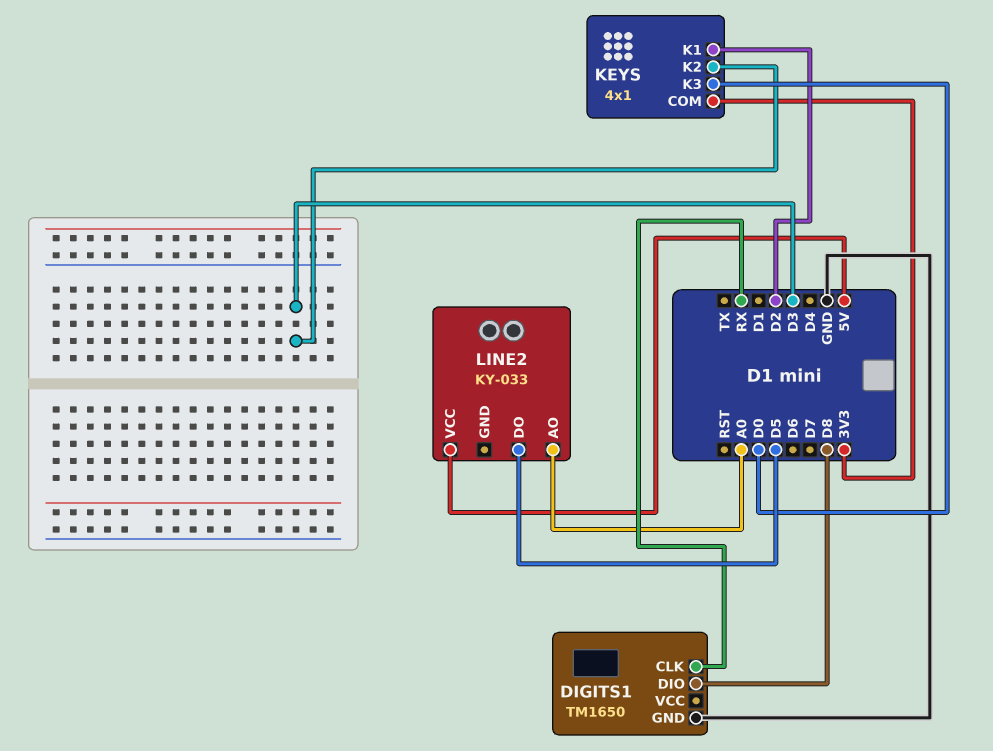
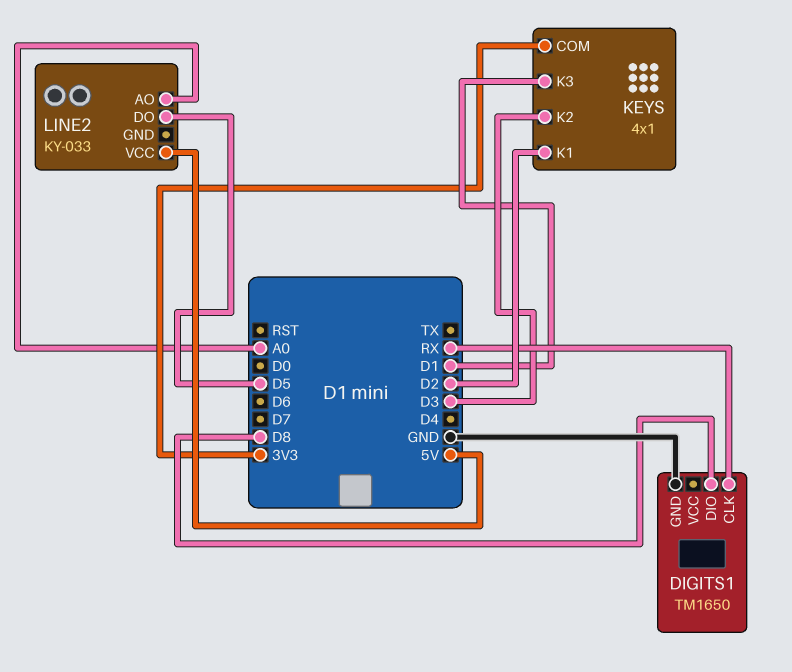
KEYS pin K3: D0 -> D1

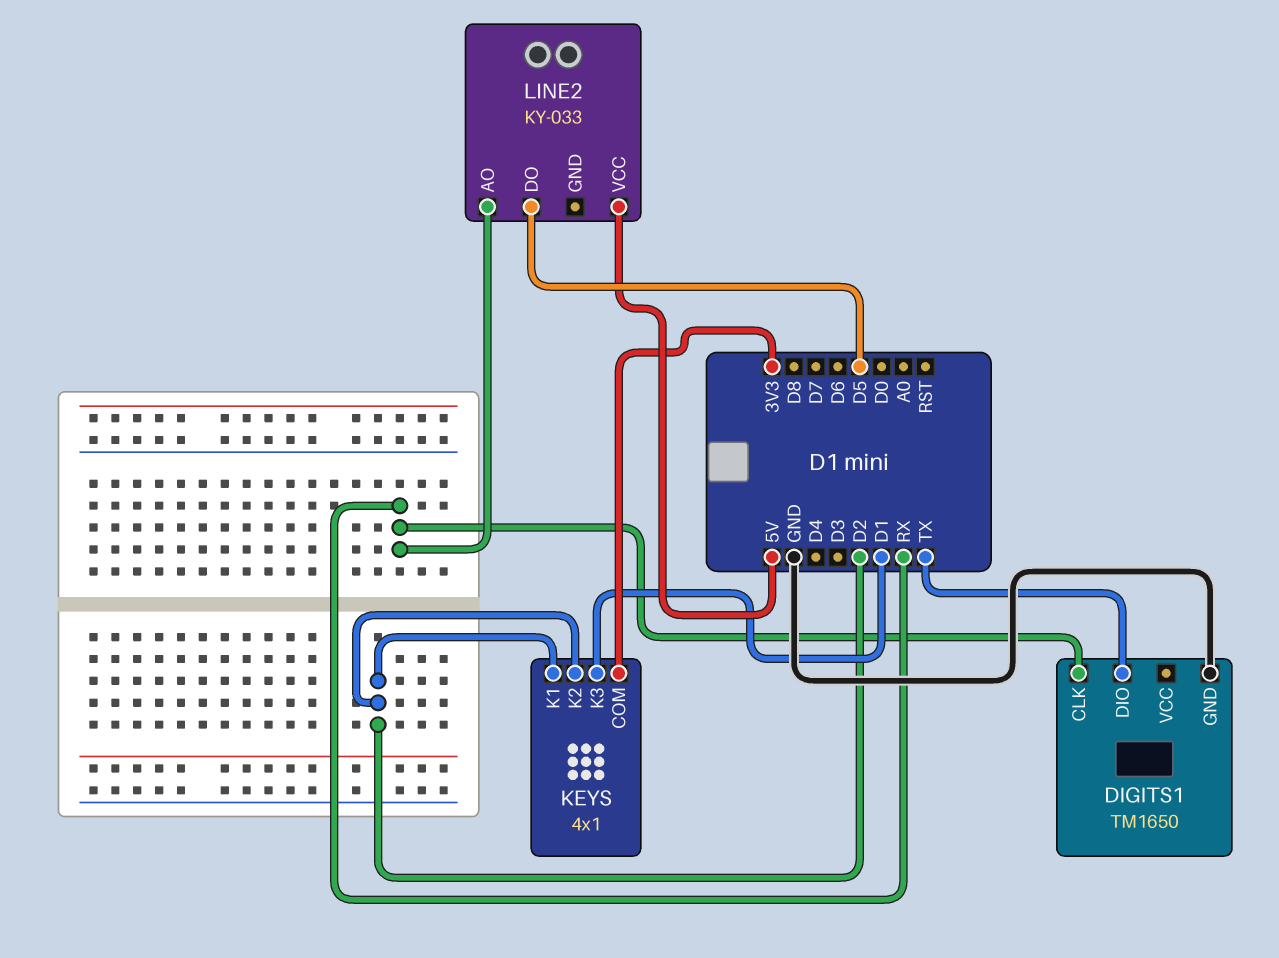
DIGITS1 pin DIO: D8 -> TX
KEYS pin K2: D3 -> D2
LINE2 pin AO: A0 -> RX

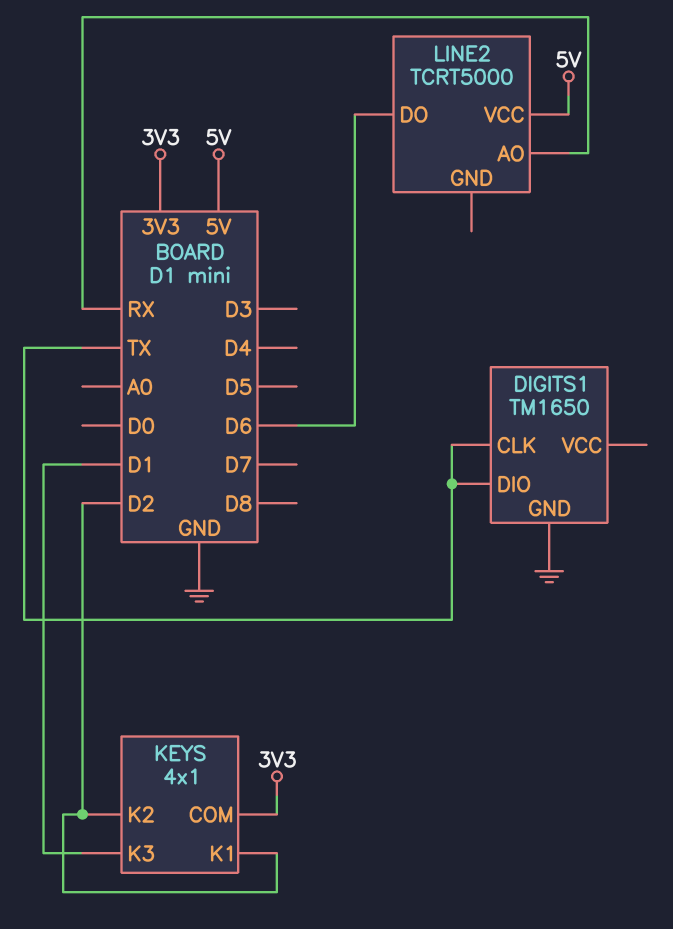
DIGITS1 pin CLK: RX -> TX
LINE2: KY-033 -> TCRT5000
LINE2 pin DO: D5 -> D6

